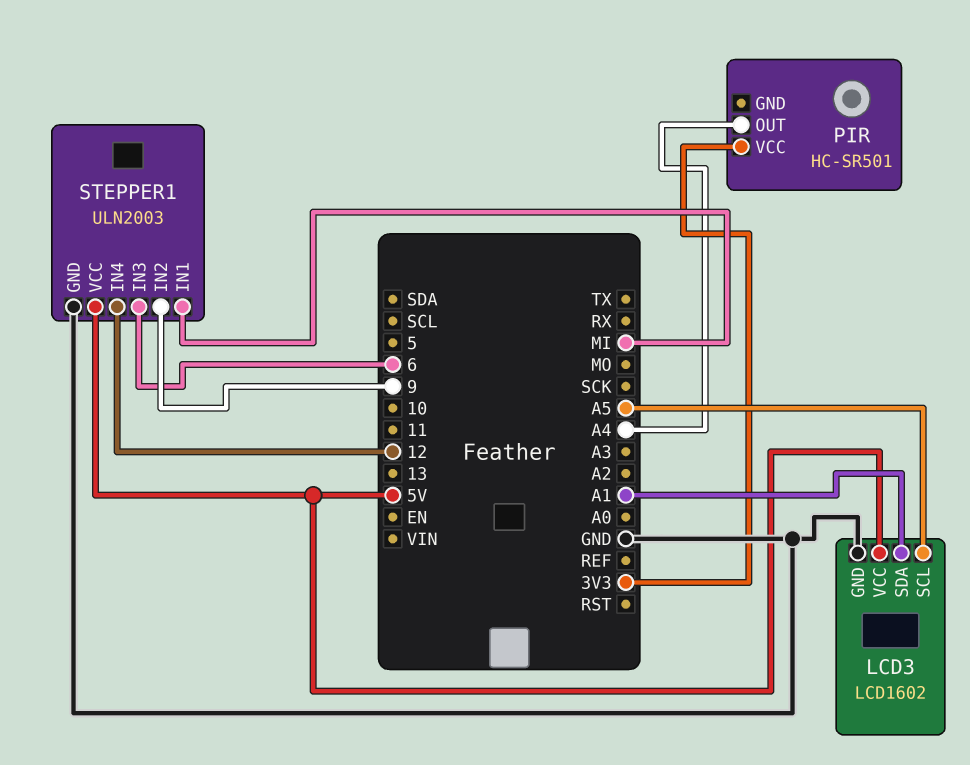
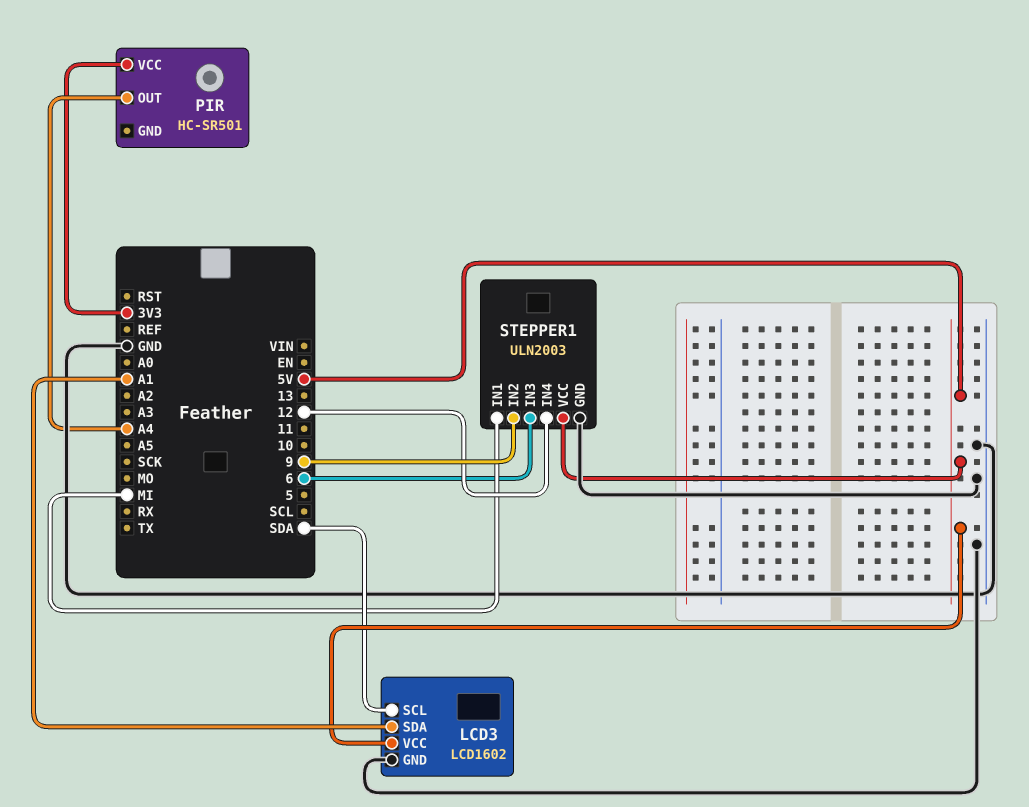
LCD3 pin SCL: A5 -> SDA

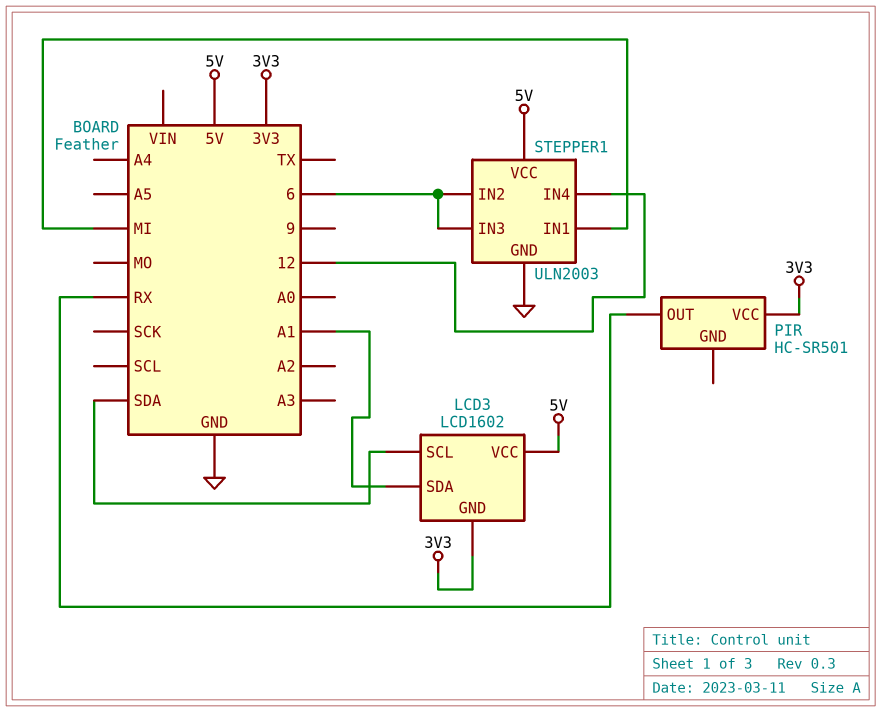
LCD3 pin GND: GND -> 3V3
PIR pin OUT: A4 -> RX
STEPPER1 pin IN2: 9 -> 6

